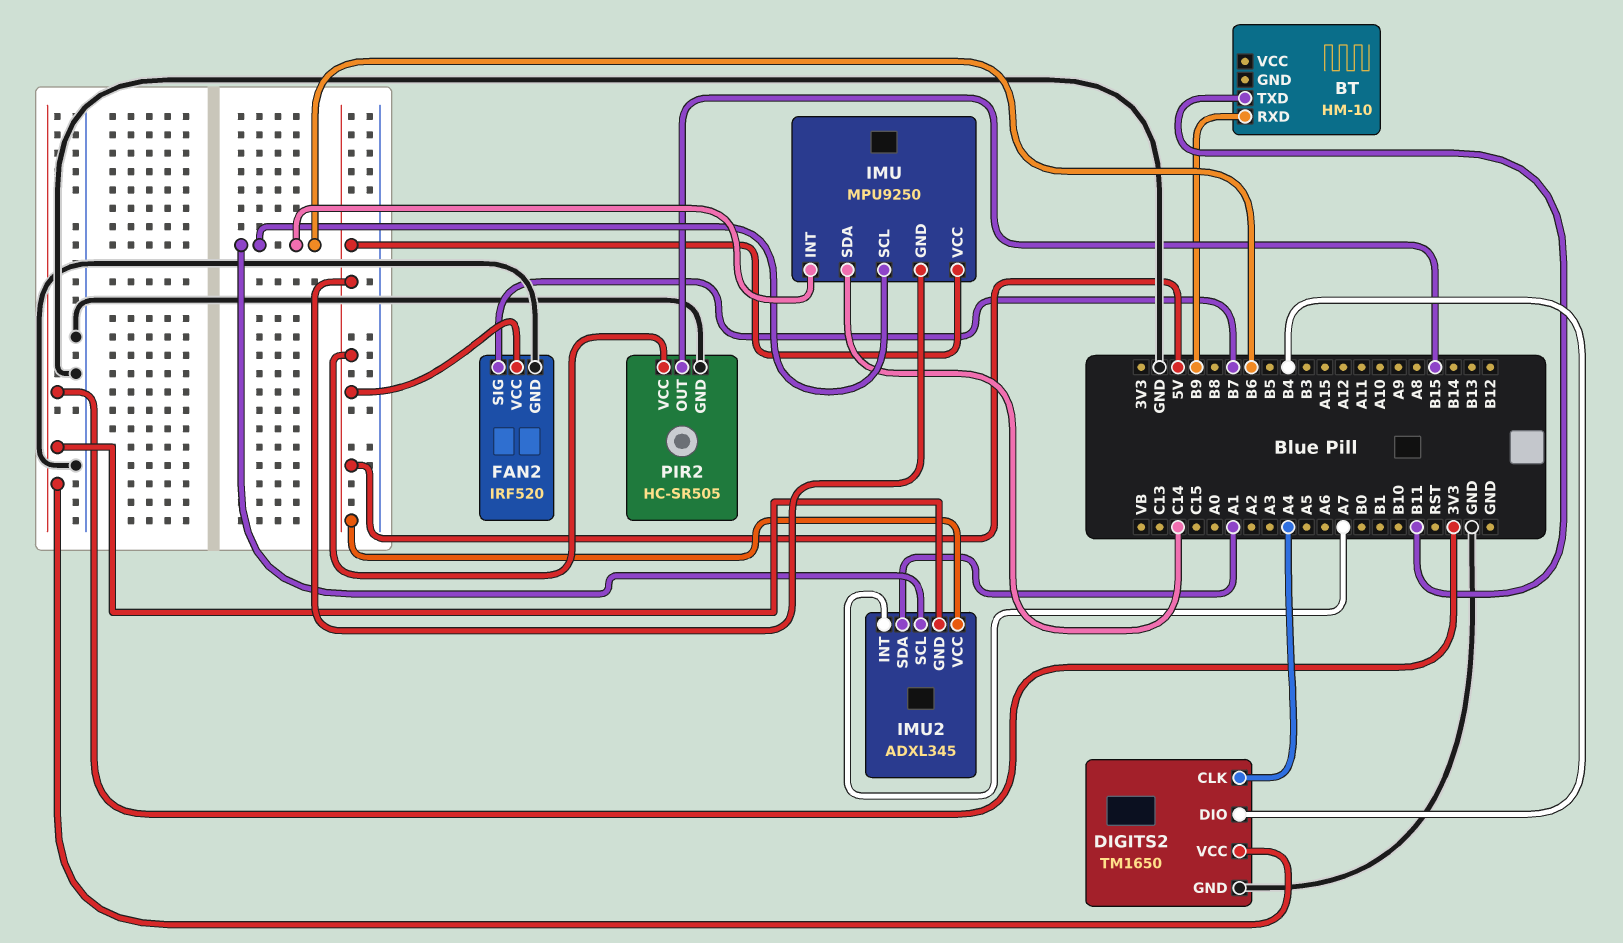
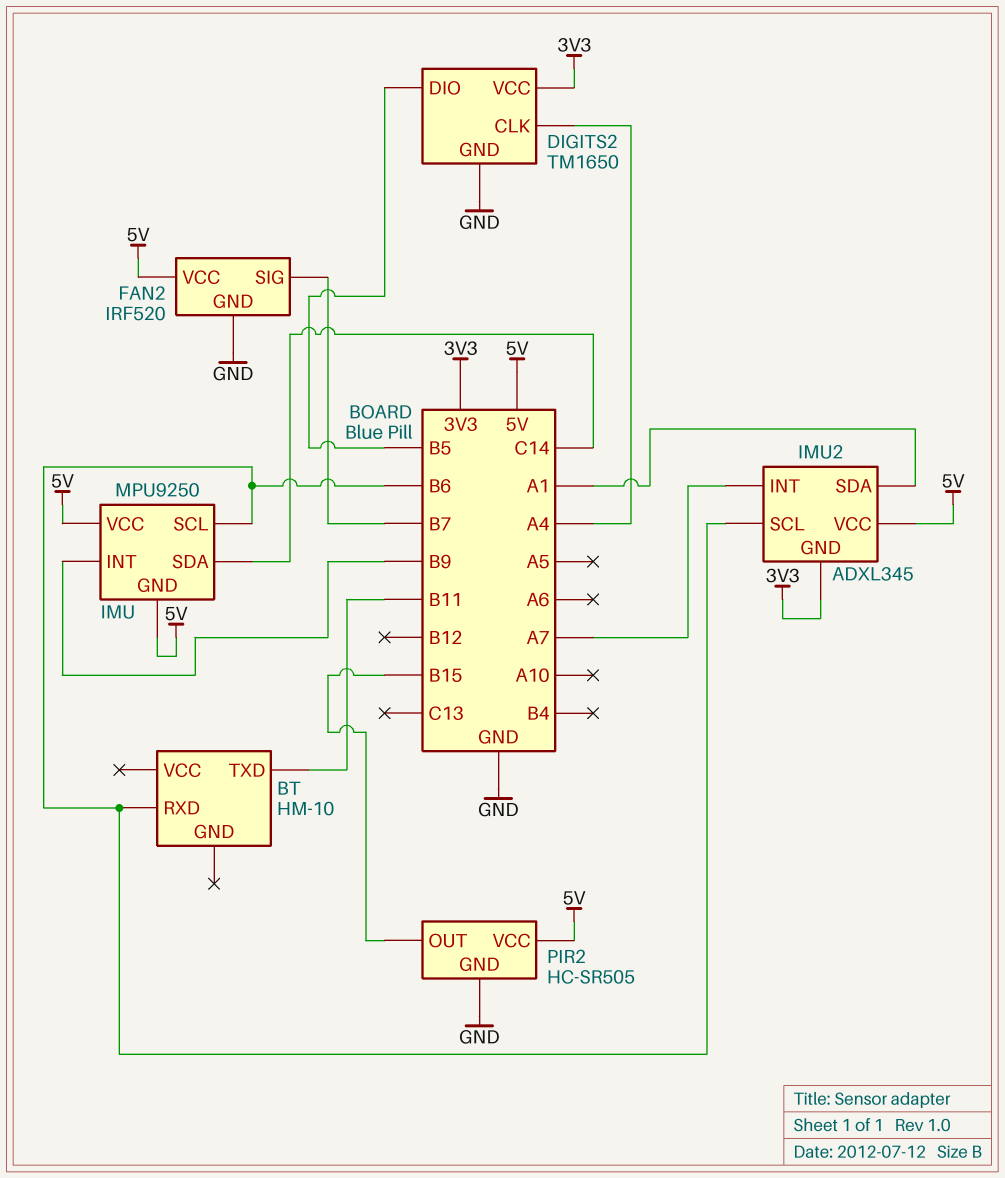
BT pin RXD: B9 -> B6
DIGITS2 pin DIO: B4 -> B5
IMU pin INT: B6 -> B9

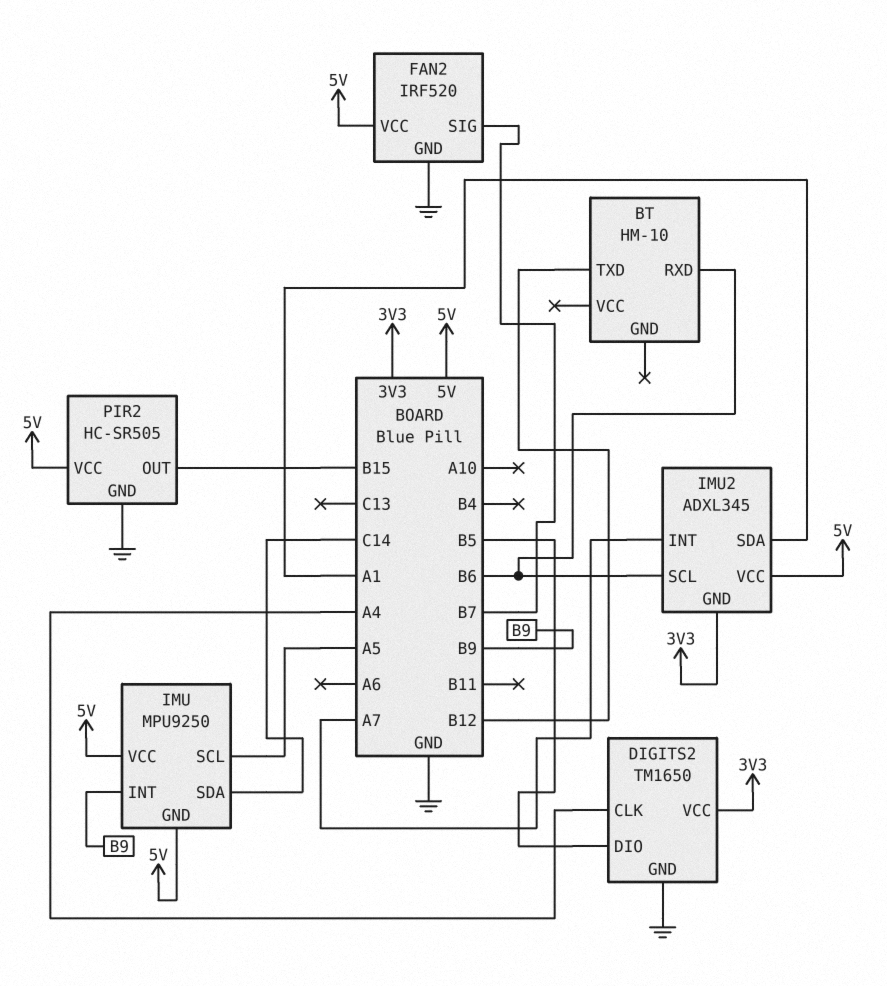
BT pin TXD: B11 -> B12
IMU pin SCL: B6 -> A5

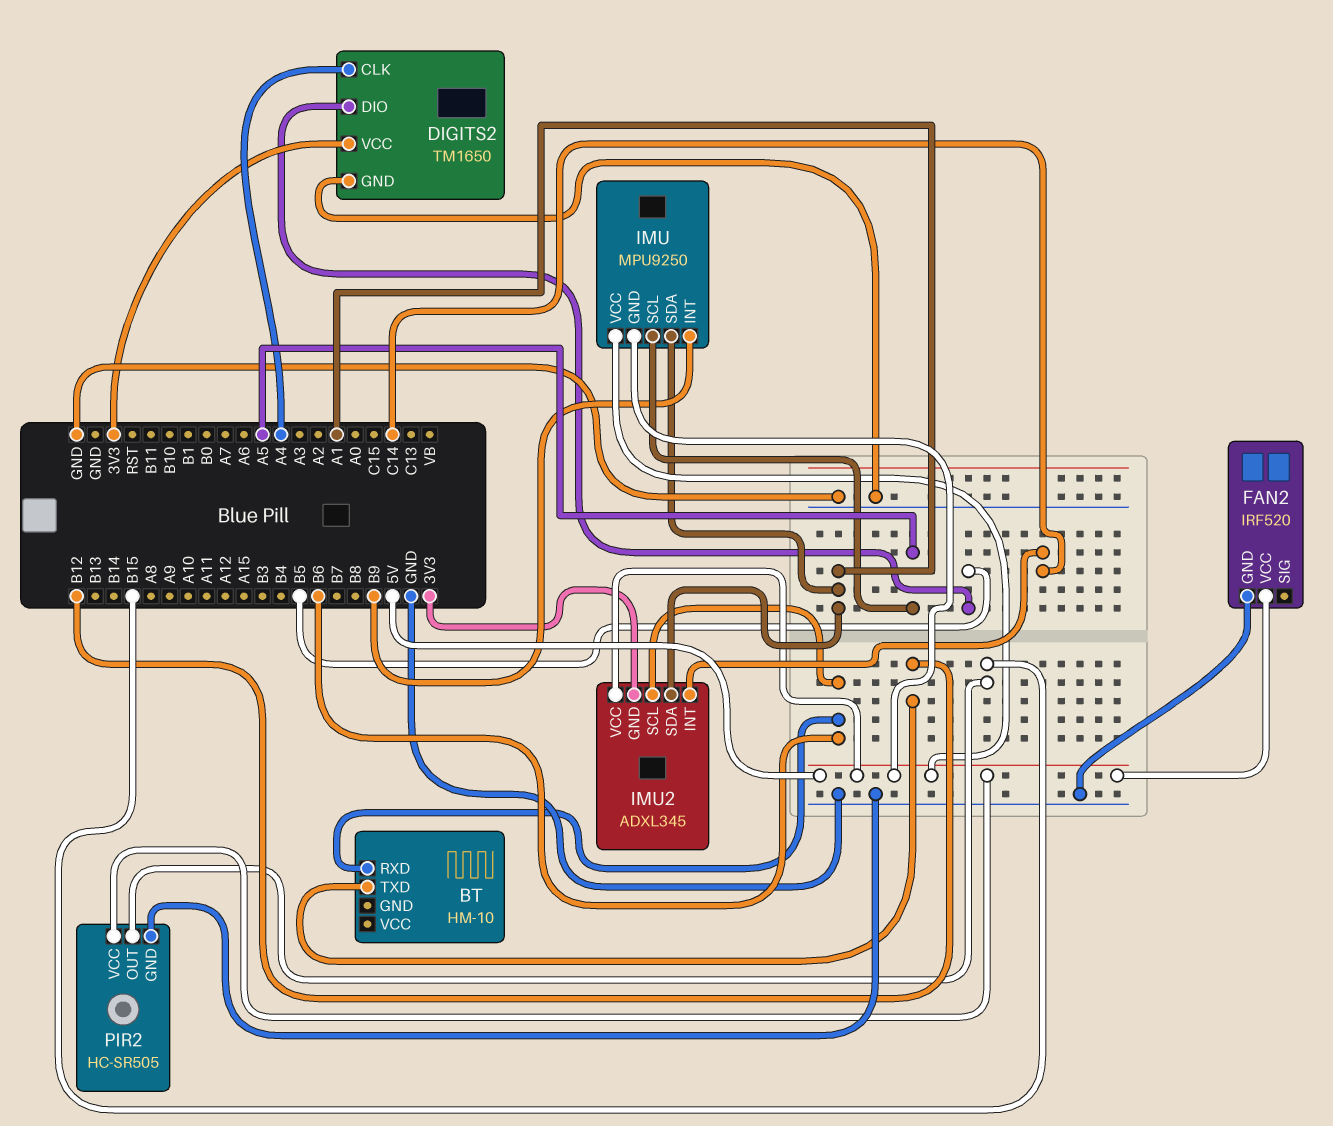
FAN2 pin SIG: B7 -> none
IMU pin SDA: C14 -> A1
IMU2 pin INT: A7 -> C14

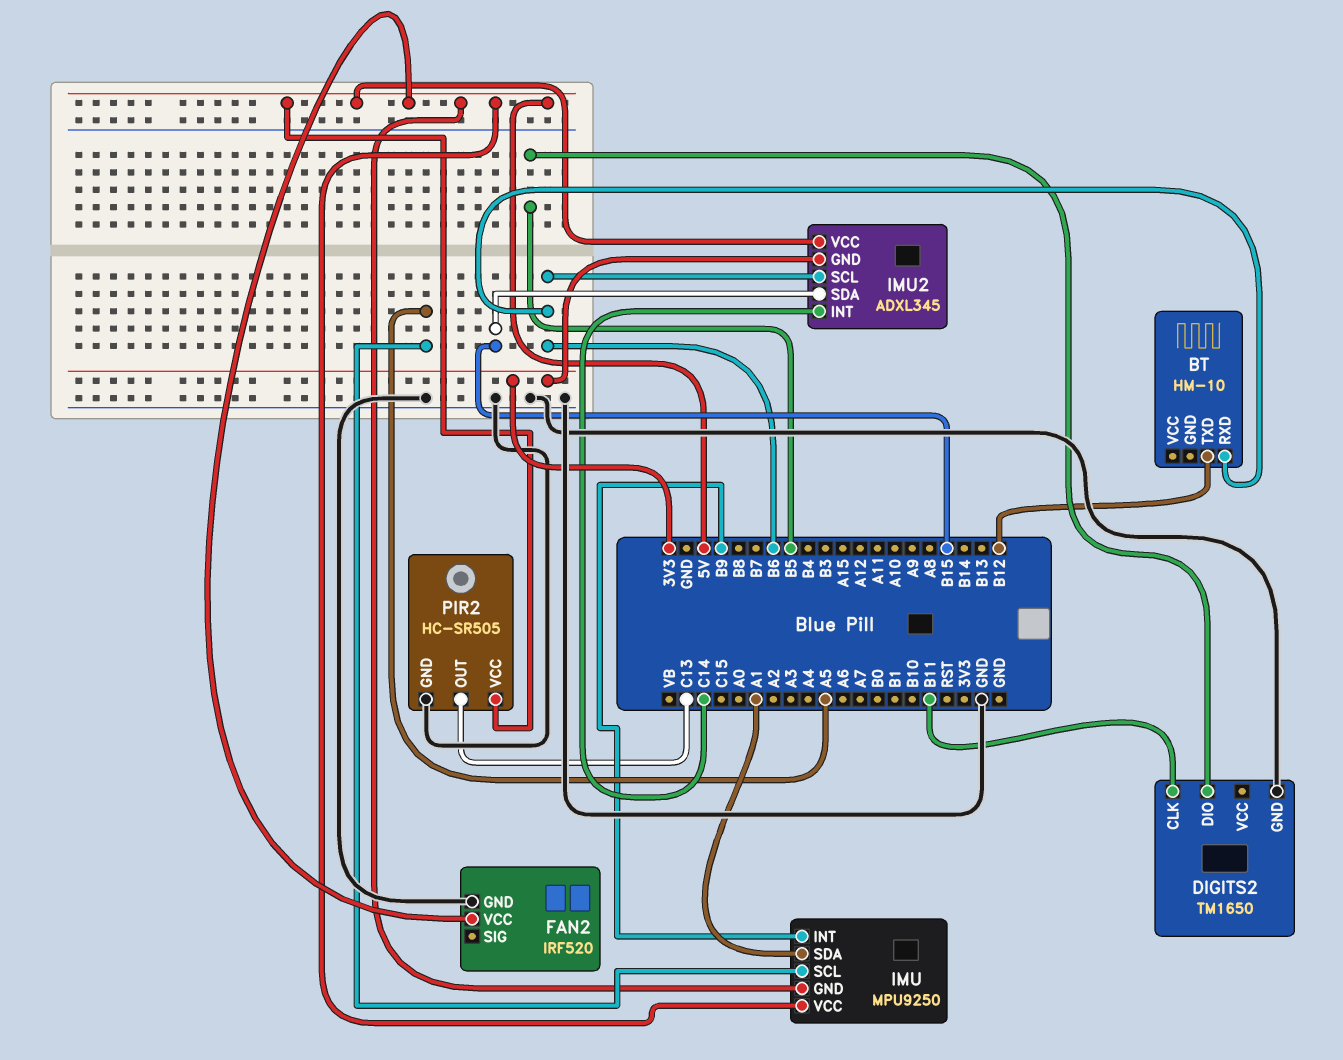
DIGITS2 pin CLK: A4 -> B11
DIGITS2 pin VCC: 3V3 -> none
IMU2 pin SDA: A1 -> B15
PIR2 pin OUT: B15 -> C13

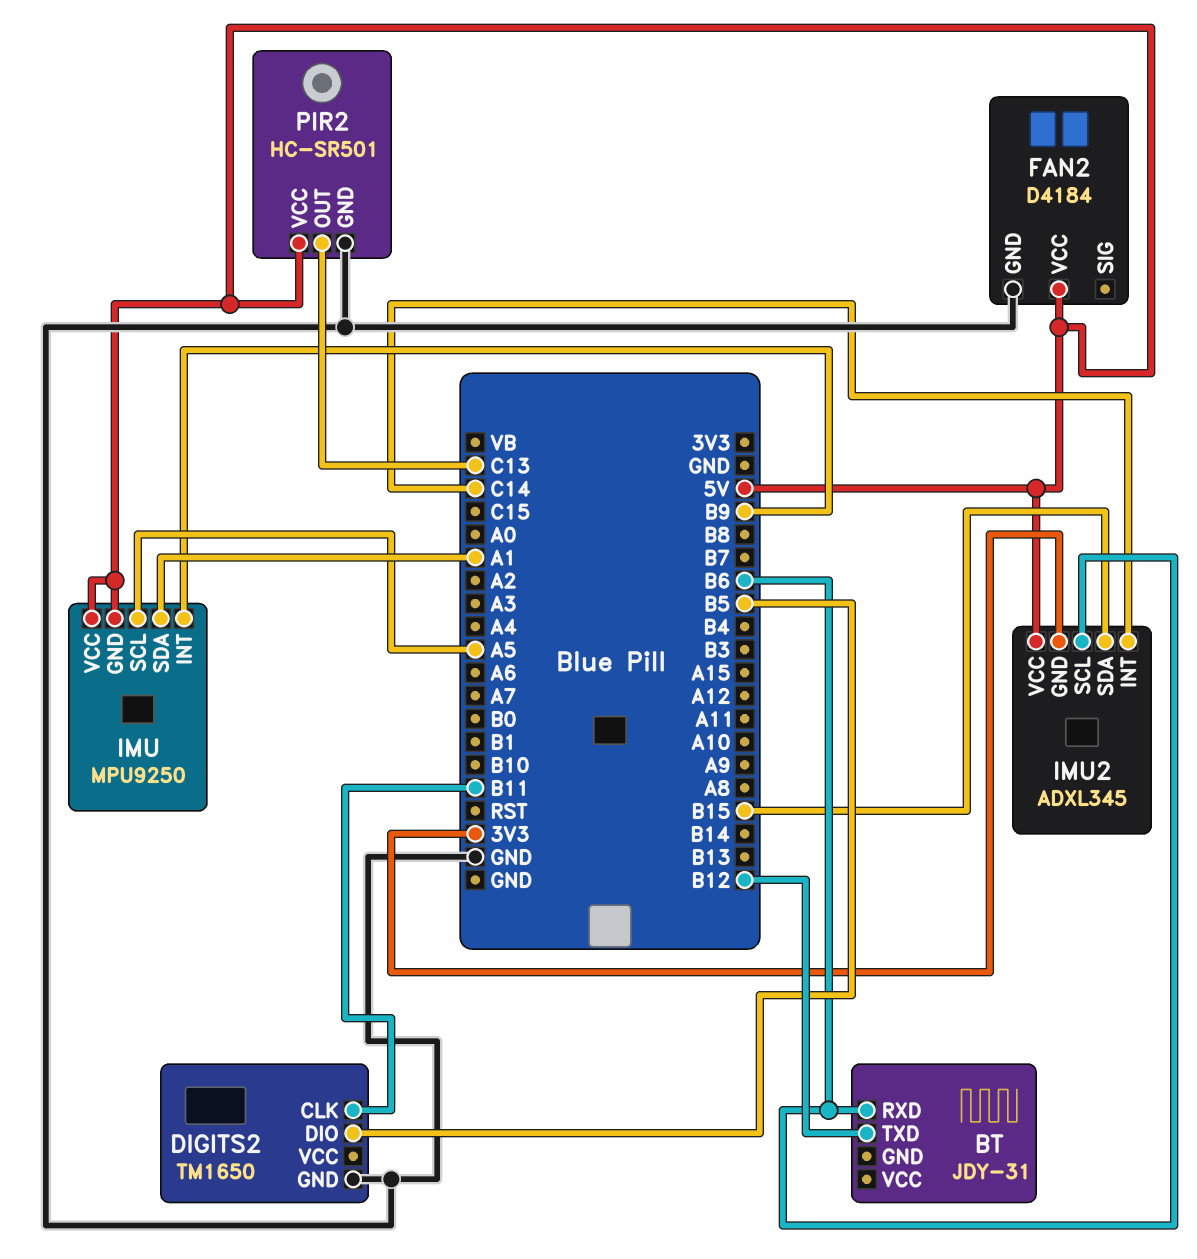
BT: HM-10 -> JDY-31
FAN2: IRF520 -> D4184
PIR2: HC-SR505 -> HC-SR501

